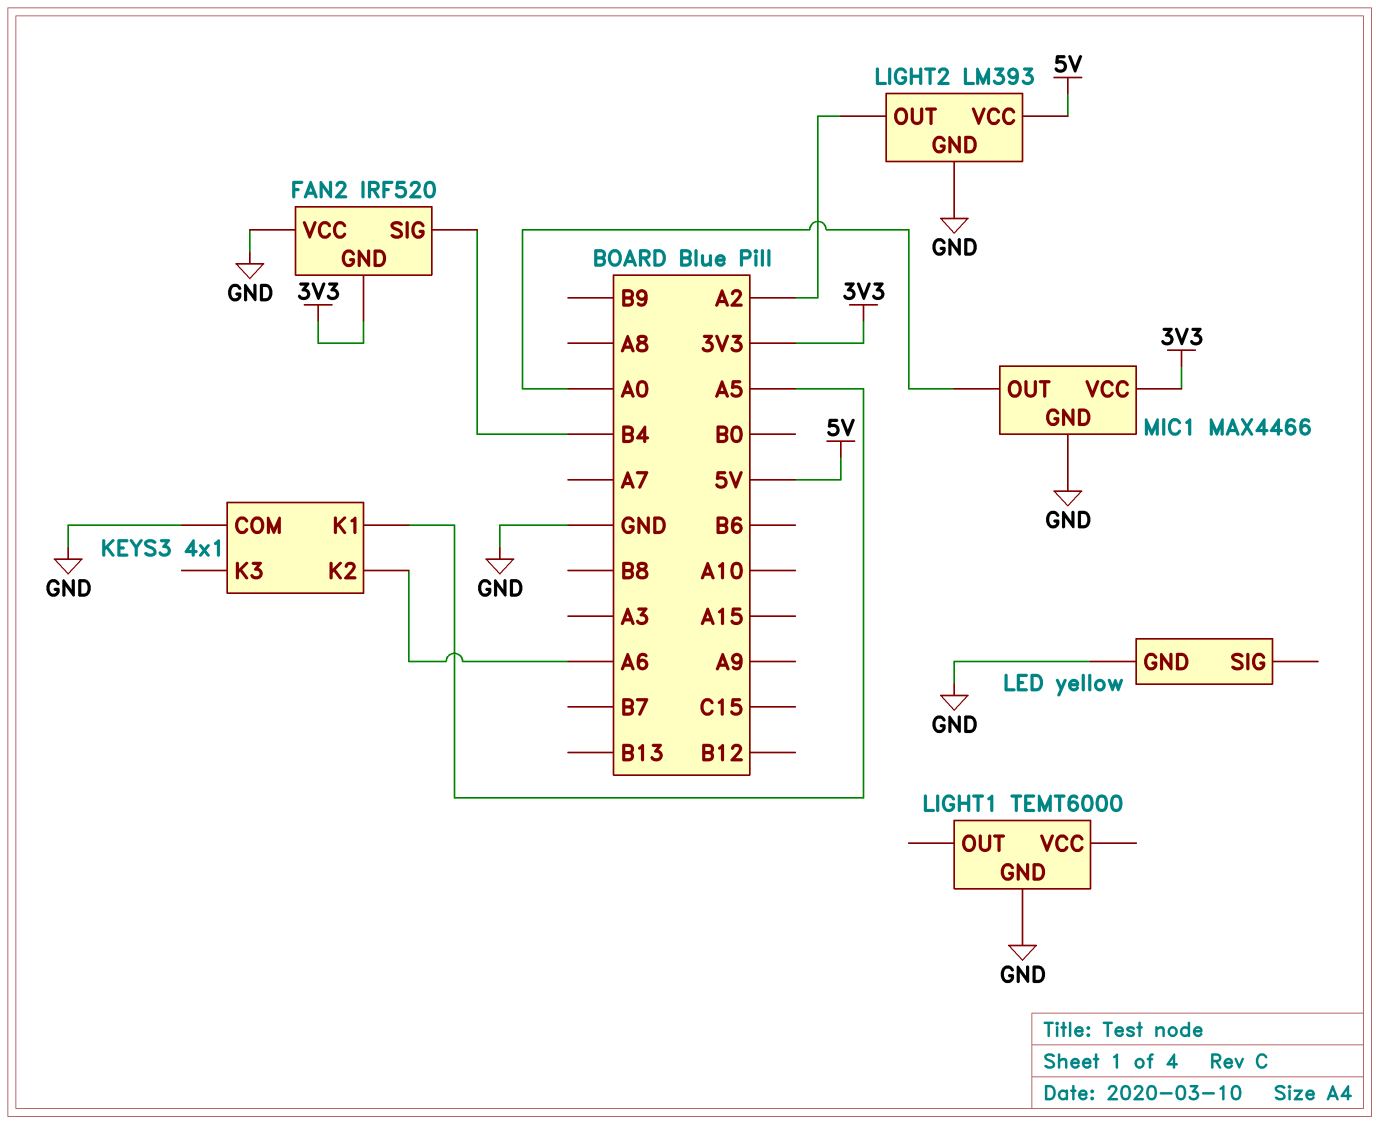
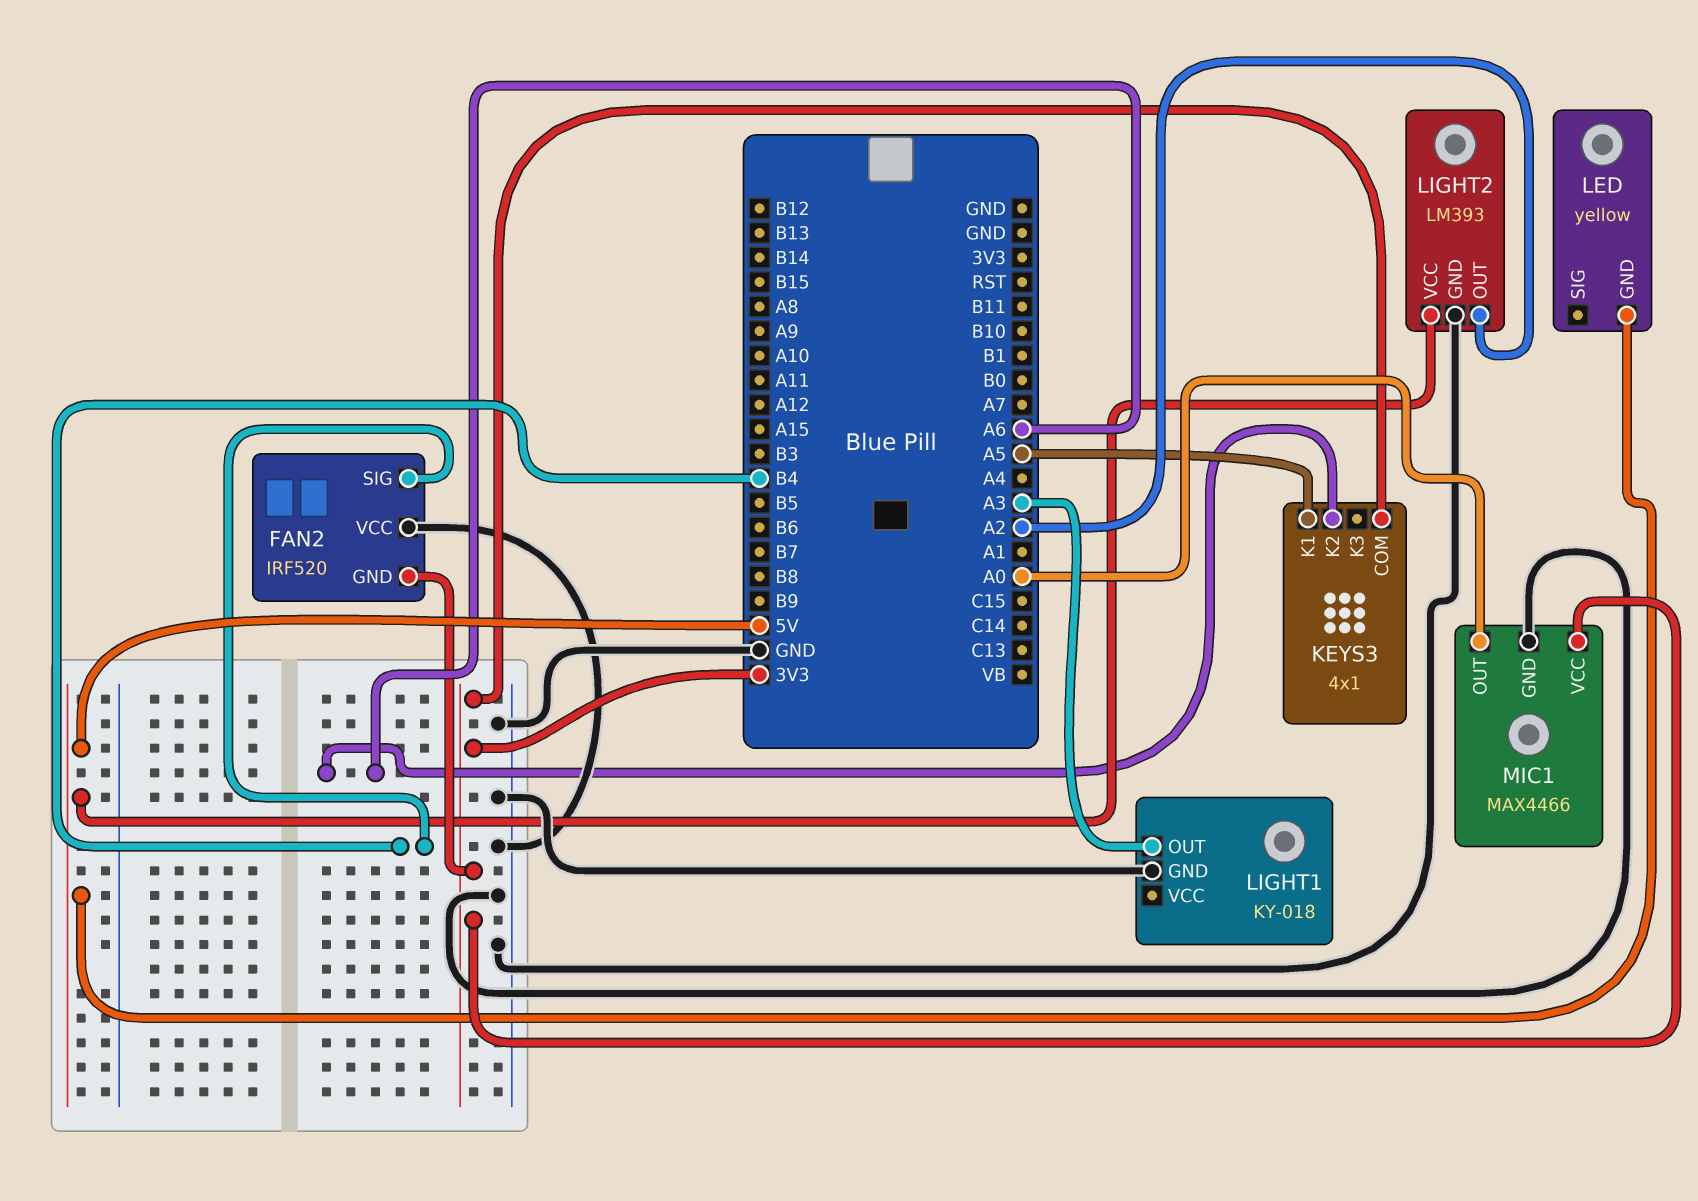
KEYS3 pin COM: GND -> 3V3
LED pin GND: GND -> 5V
LIGHT1: TEMT6000 -> KY-018
LIGHT1 pin OUT: none -> A3

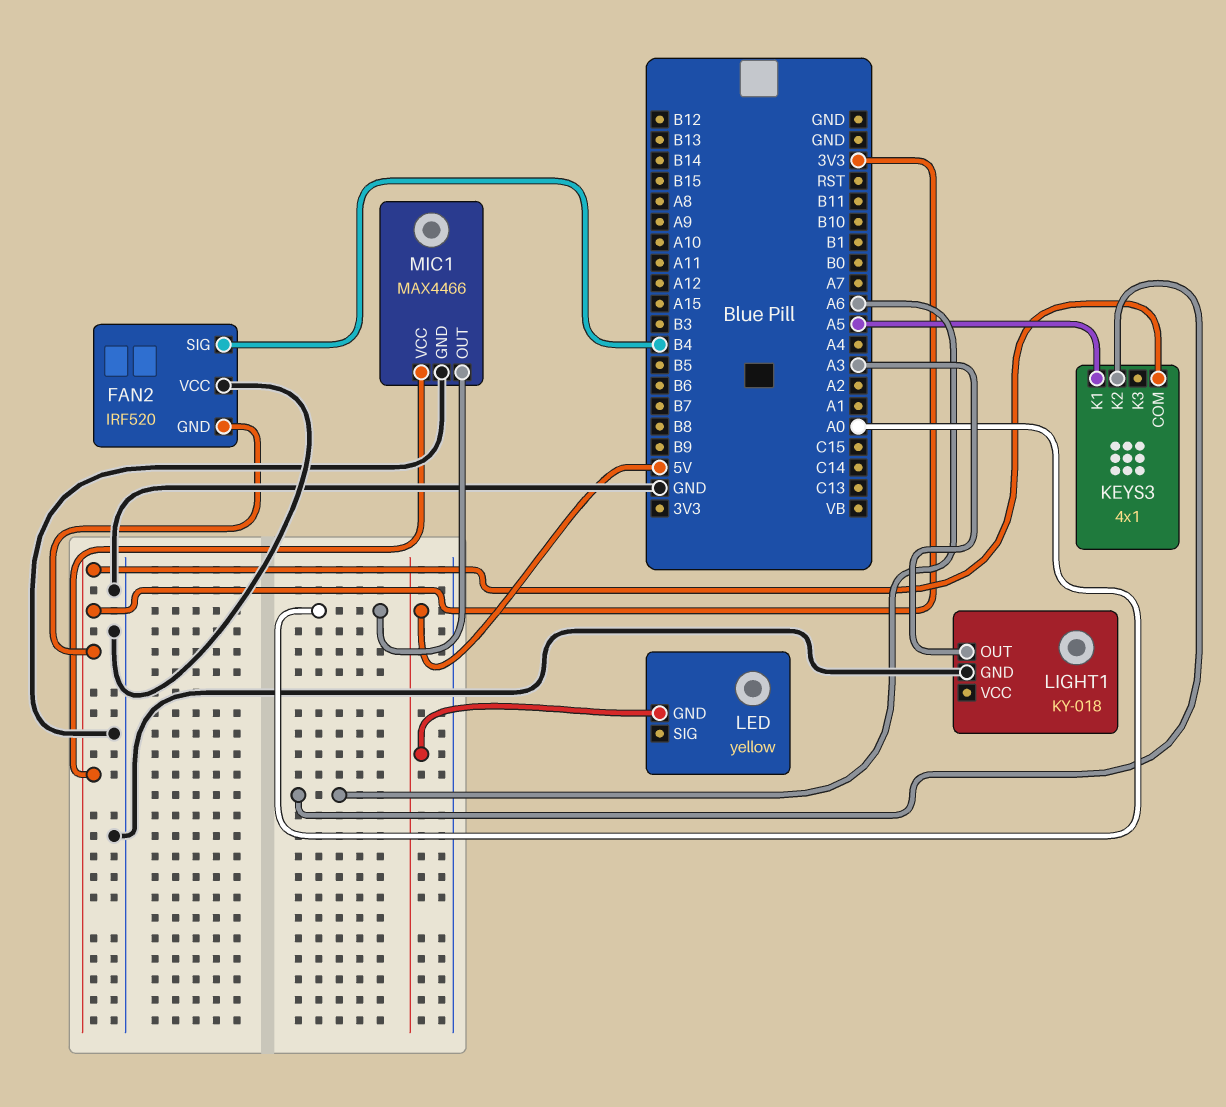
LIGHT2: LM393 -> none
LIGHT2 pin GND: GND -> none
LIGHT2 pin OUT: A2 -> none
LIGHT2 pin VCC: 5V -> none

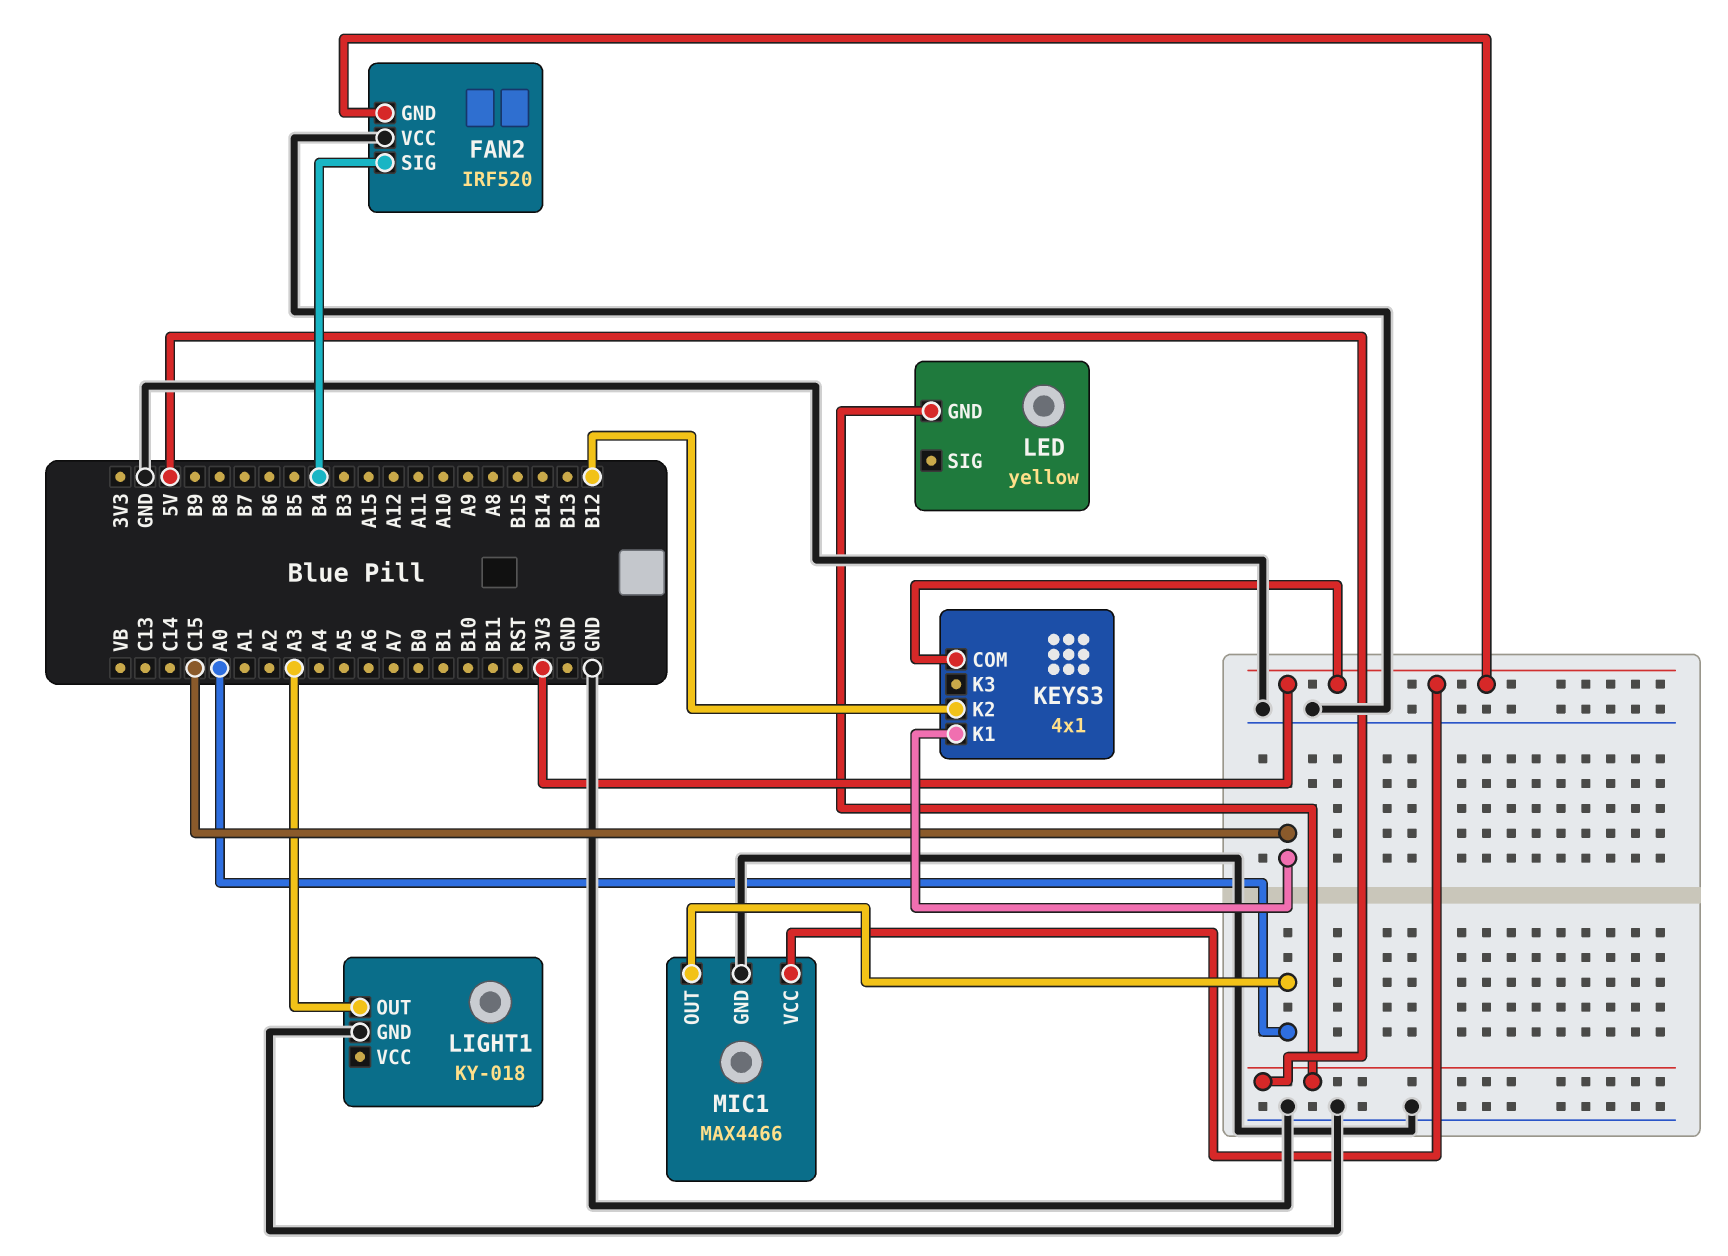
KEYS3 pin K1: A5 -> C15
KEYS3 pin K2: A6 -> B12

